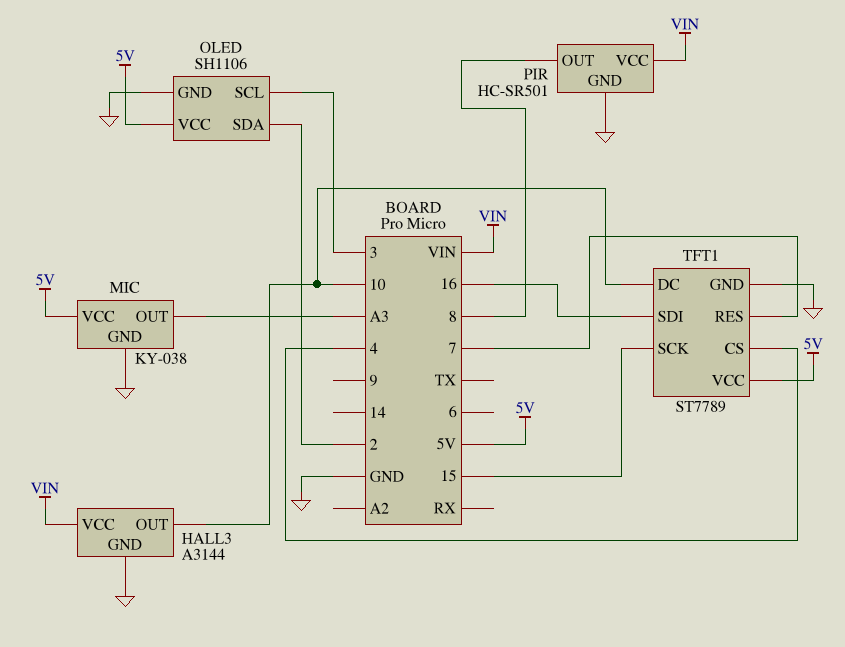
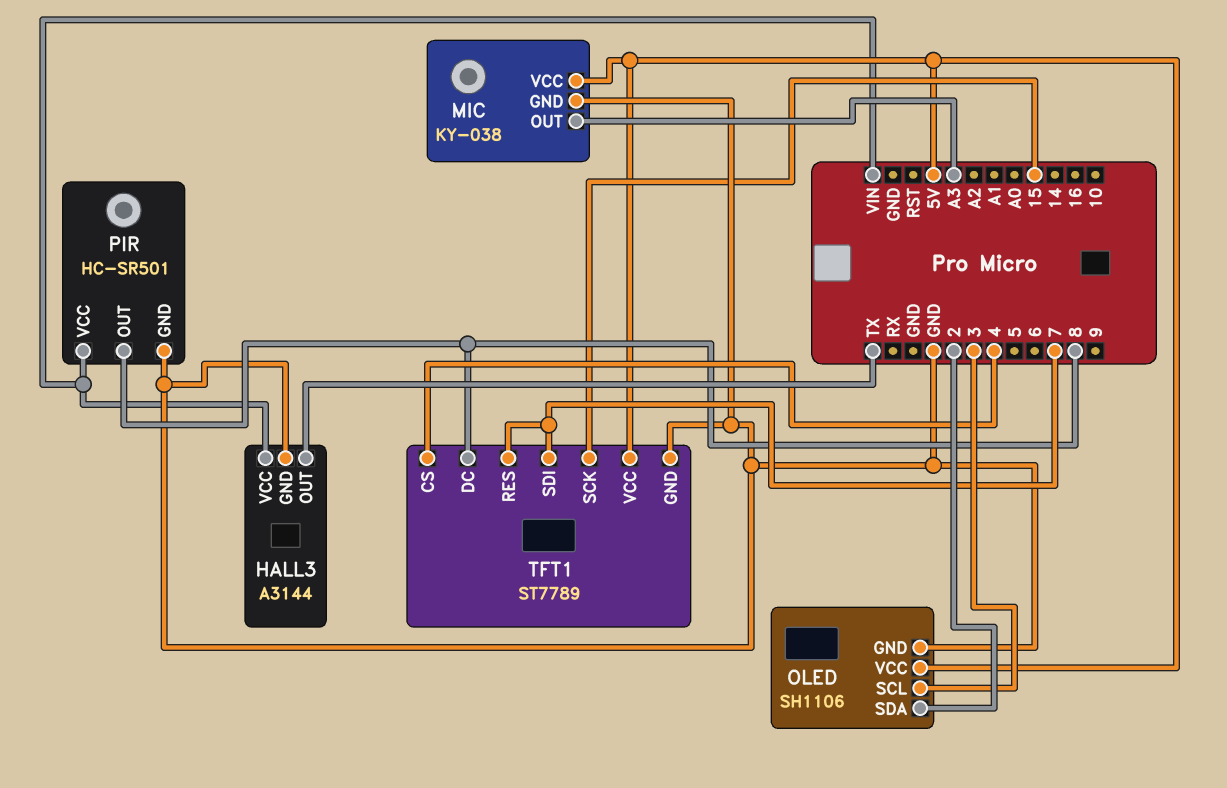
HALL3 pin OUT: 10 -> TX
TFT1 pin DC: 10 -> 8
TFT1 pin SDI: 16 -> 7

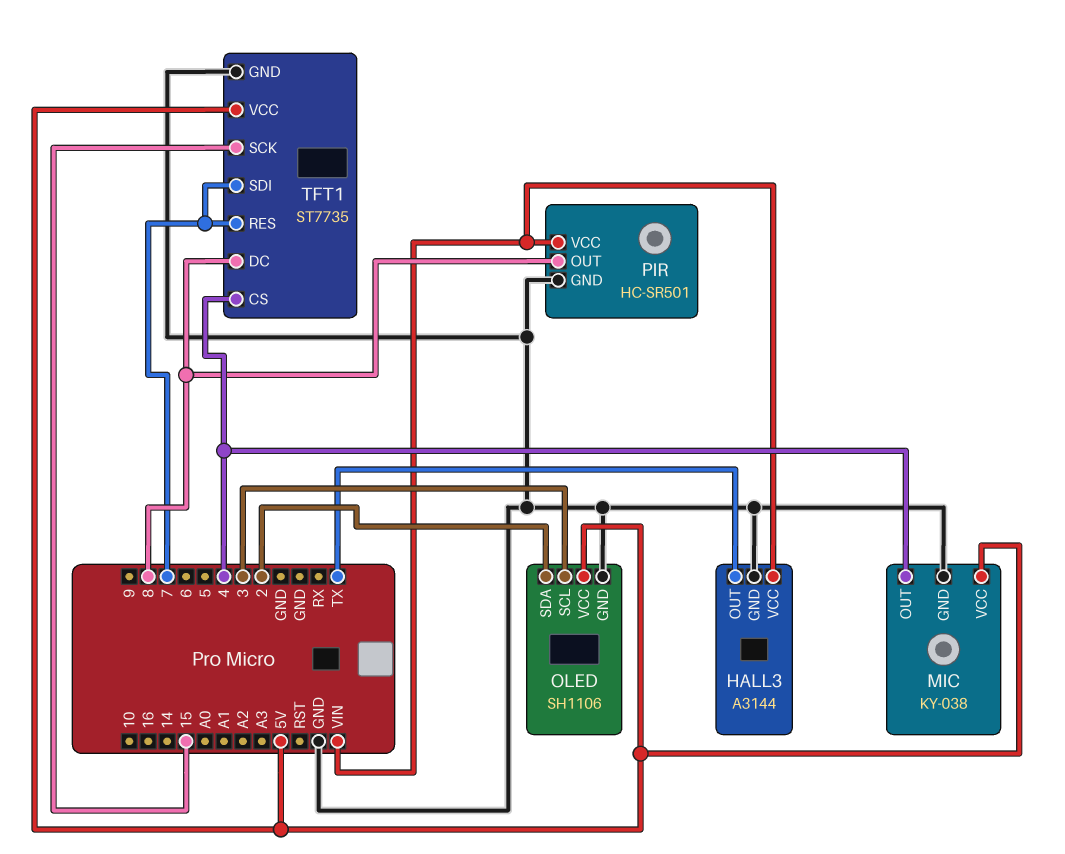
MIC pin OUT: A3 -> 4
TFT1: ST7789 -> ST7735

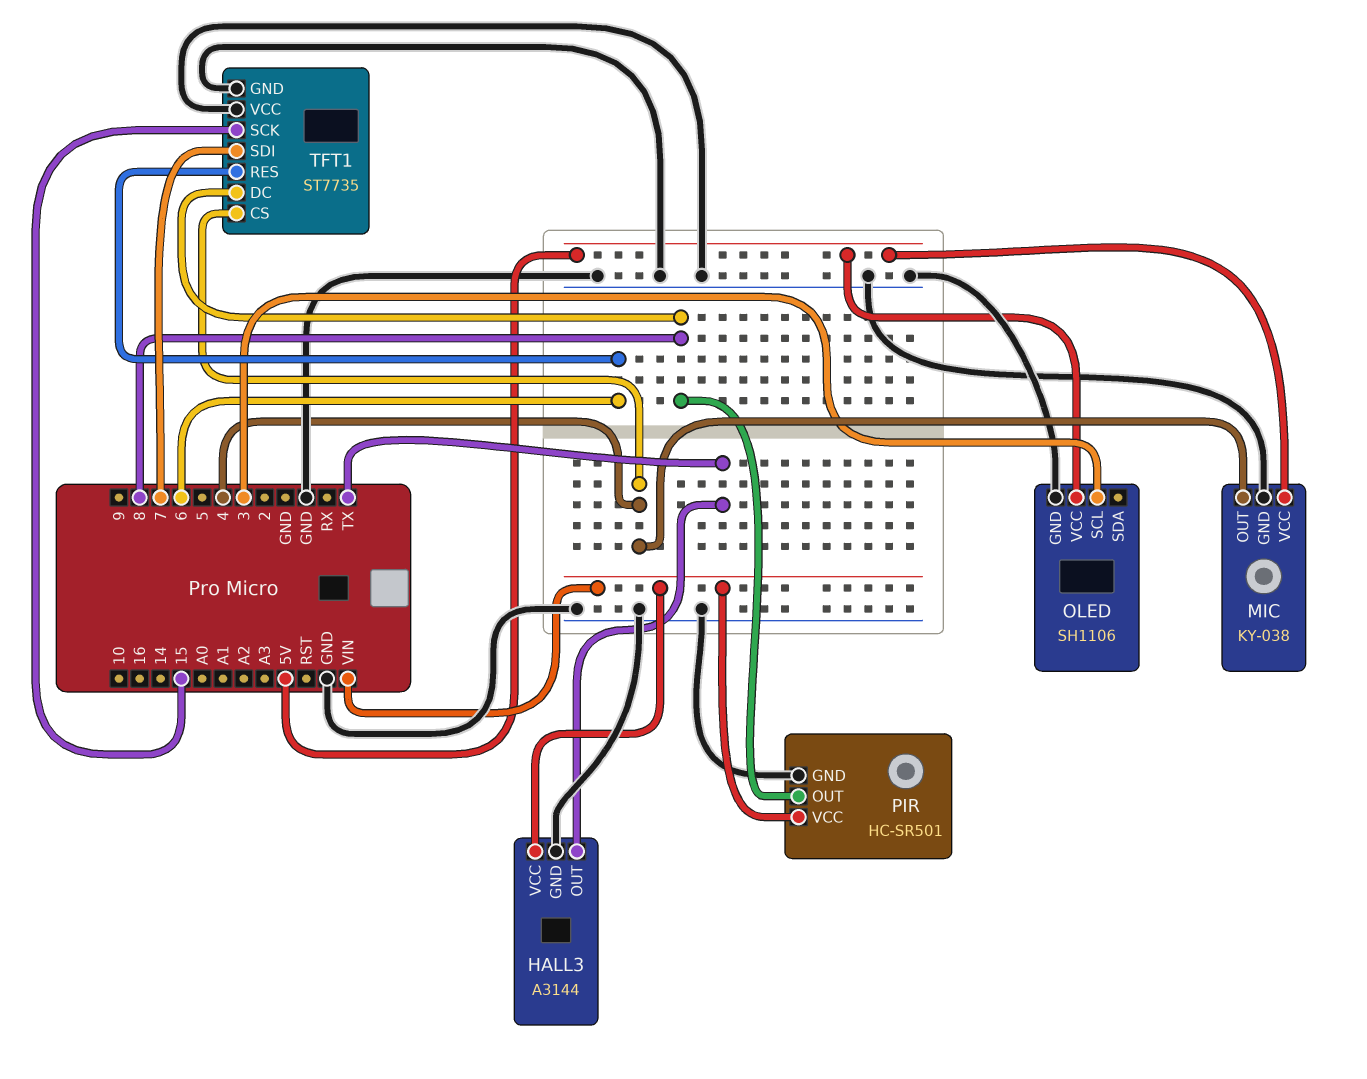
OLED pin SDA: 2 -> none
TFT1 pin RES: 7 -> 6
TFT1 pin VCC: 5V -> GND

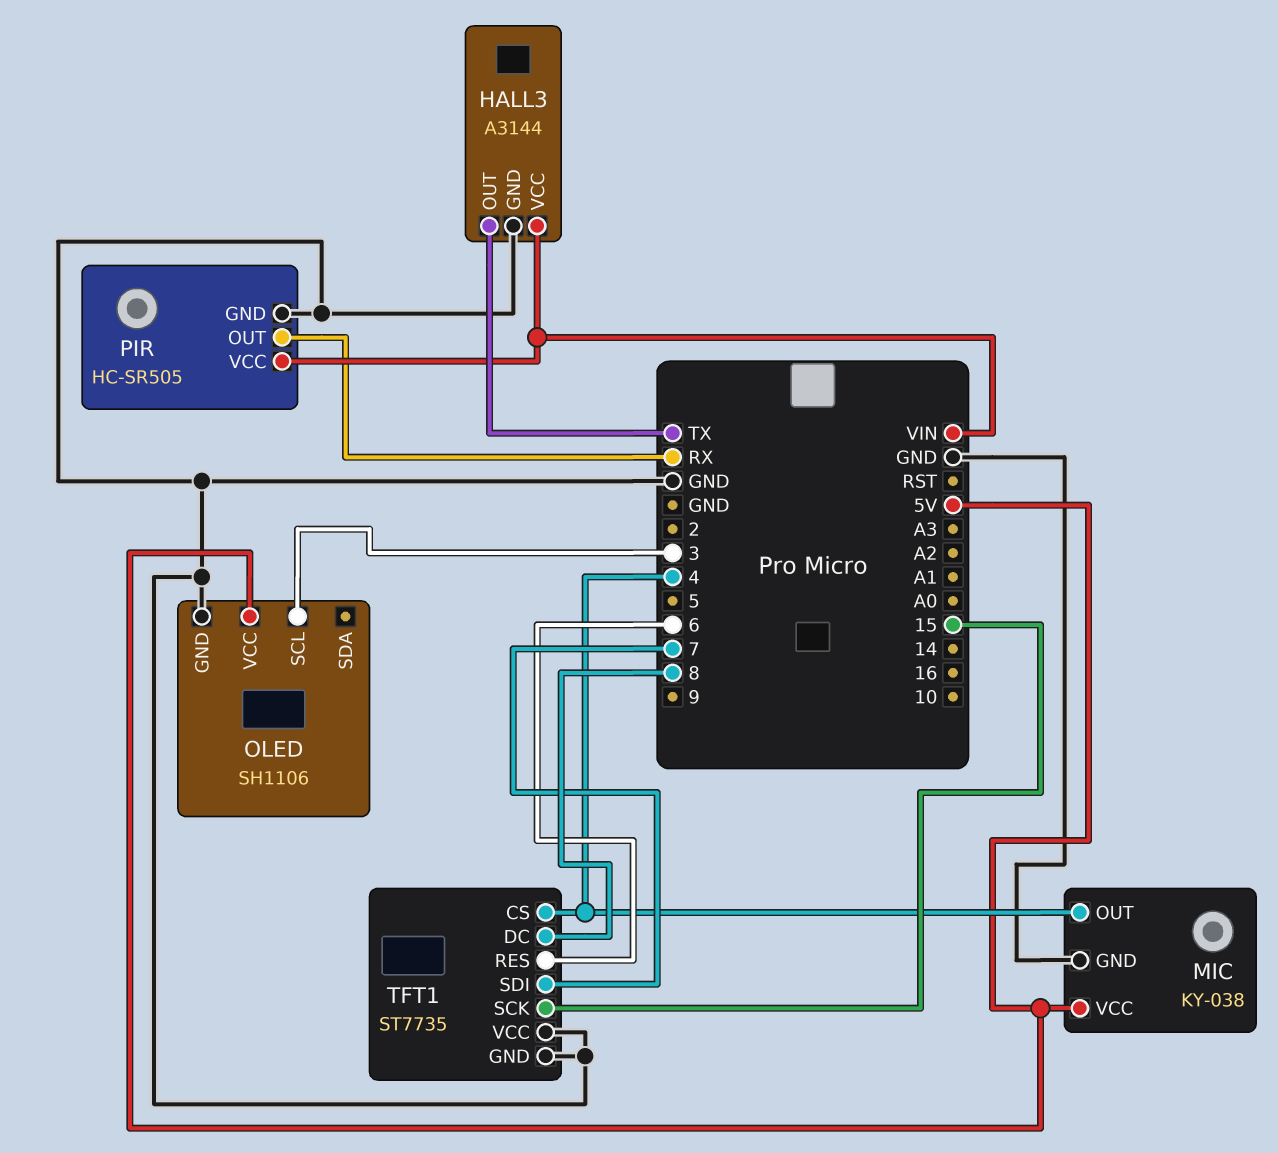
PIR: HC-SR501 -> HC-SR505
PIR pin OUT: 8 -> RX

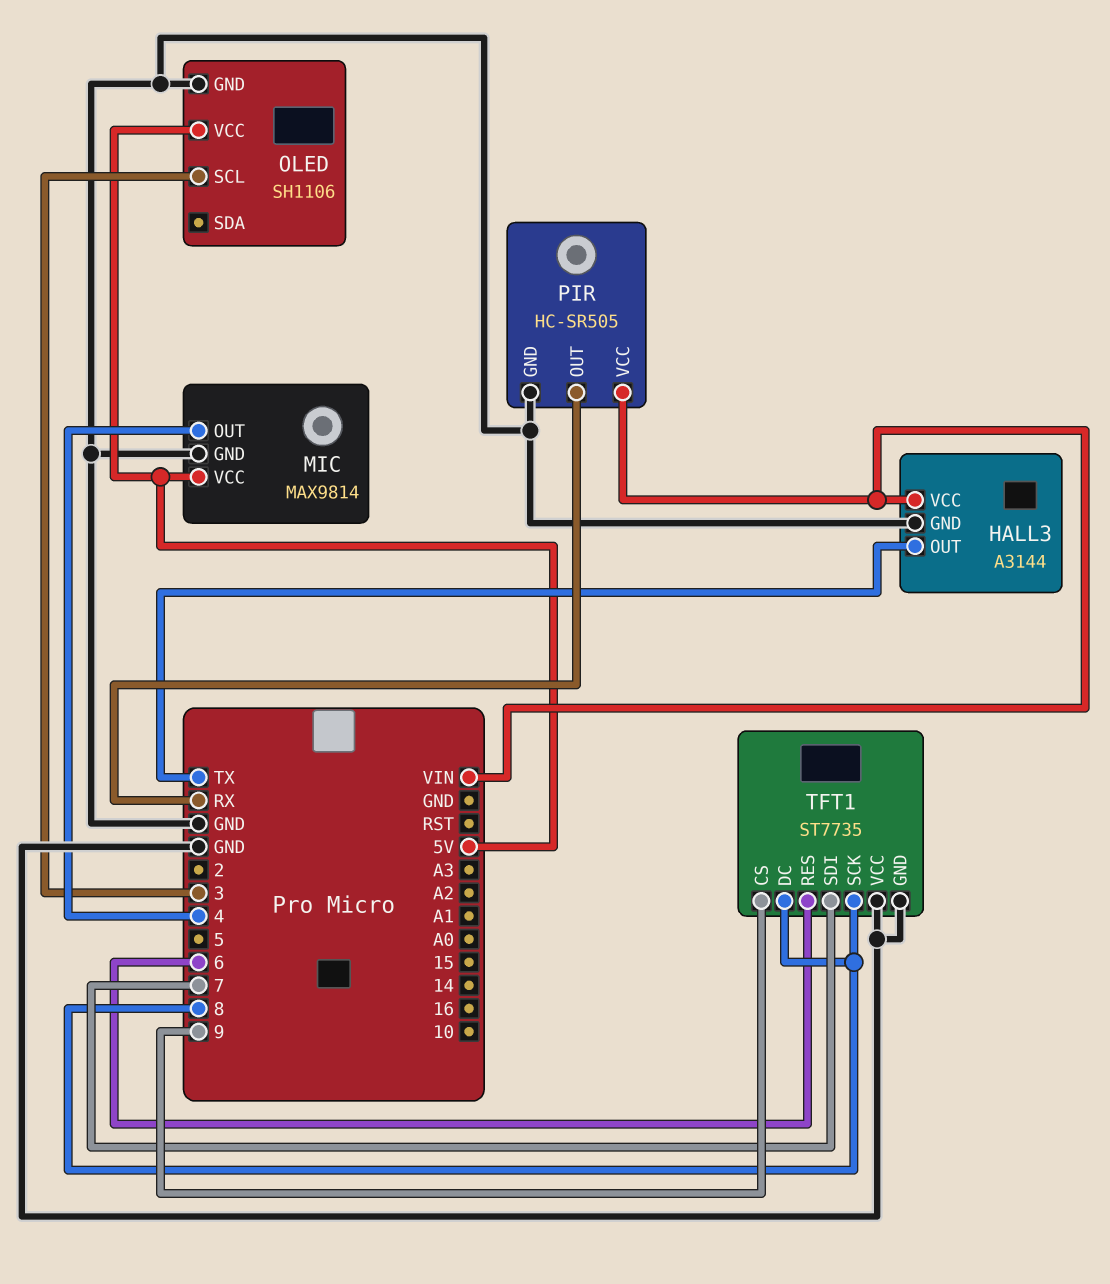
MIC: KY-038 -> MAX9814
TFT1 pin CS: 4 -> 9
TFT1 pin SCK: 15 -> 8

